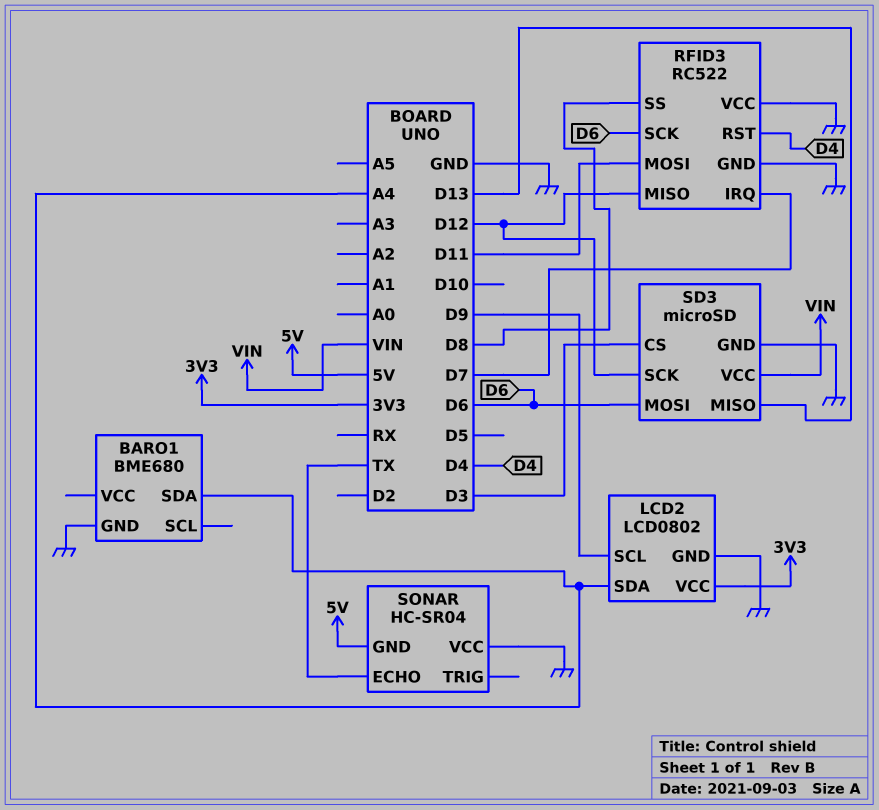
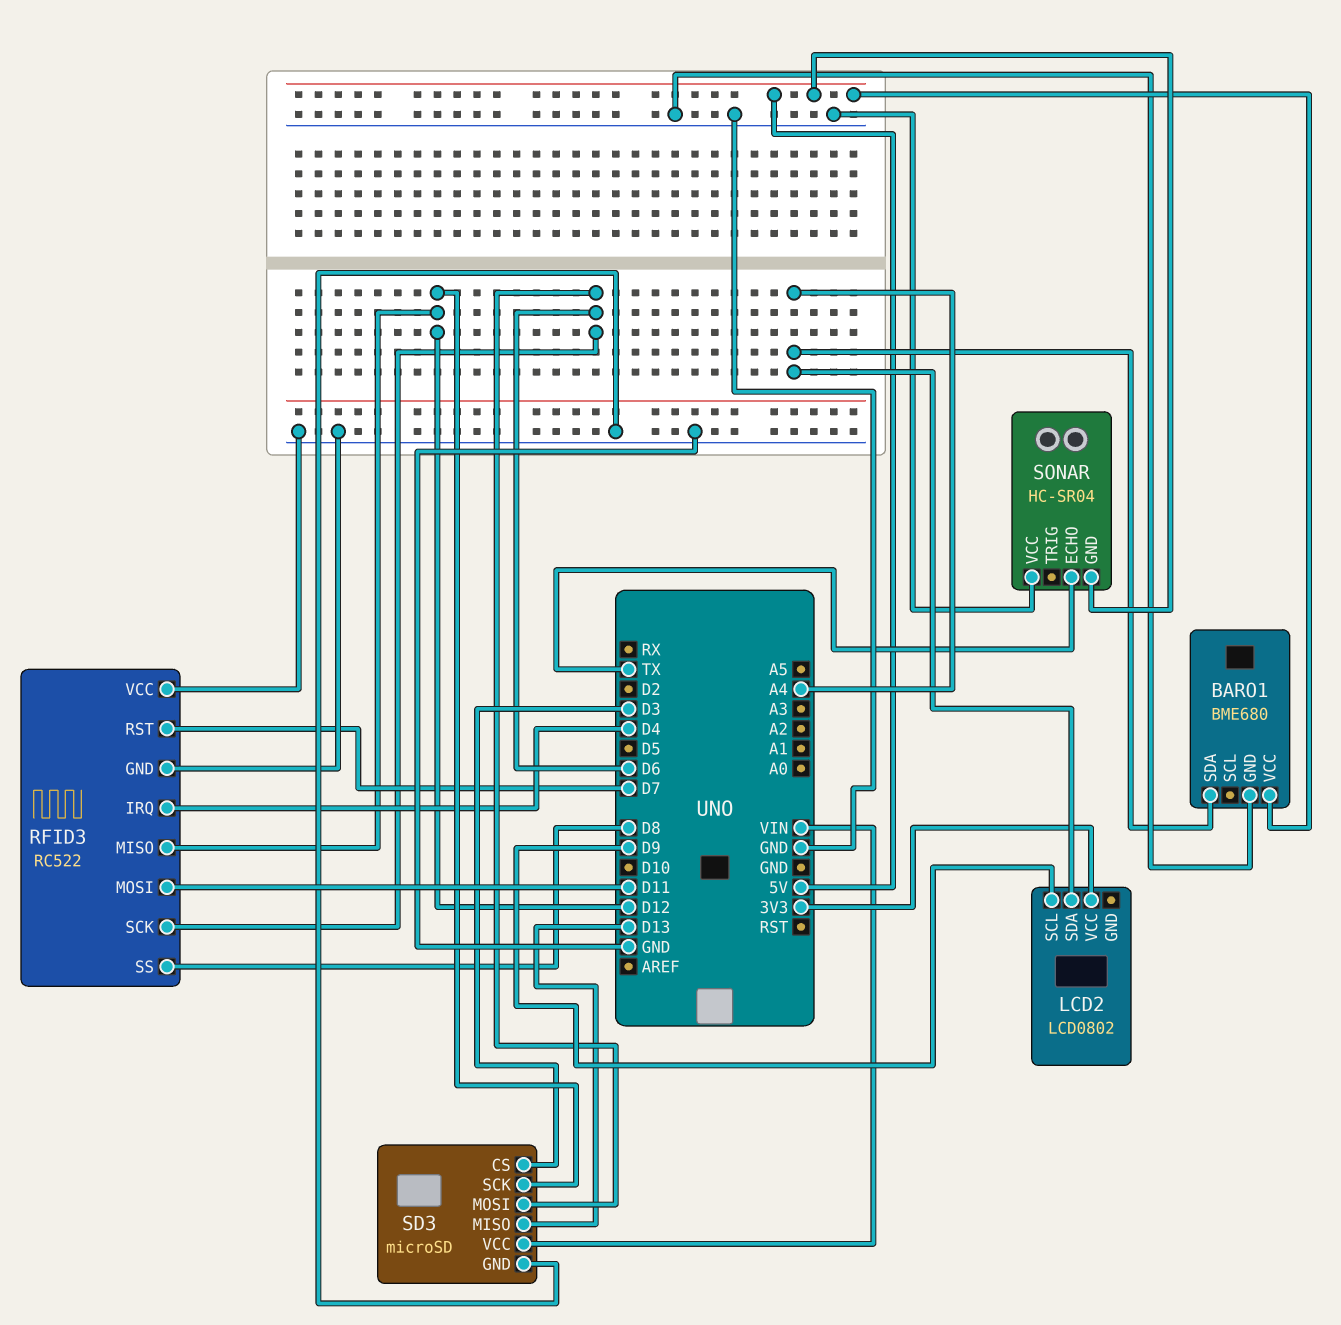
BARO1 pin VCC: none -> 5V
LCD2 pin GND: GND -> none
RFID3 pin IRQ: D7 -> D4
RFID3 pin RST: D4 -> D7

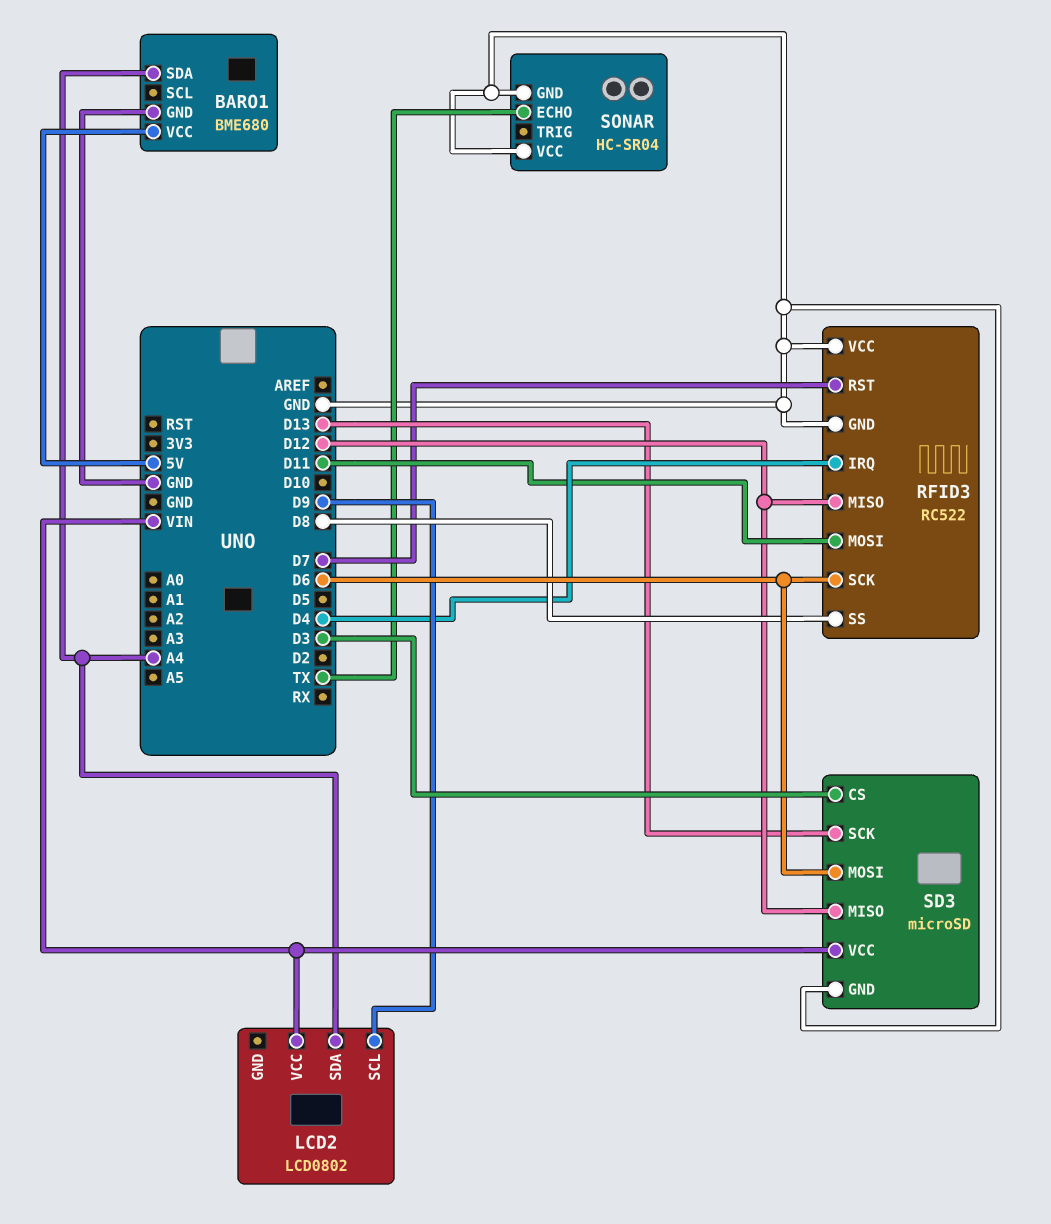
LCD2 pin VCC: 3V3 -> VIN
SD3 pin MISO: D13 -> D12
SD3 pin SCK: D12 -> D13
SONAR pin GND: 5V -> GND

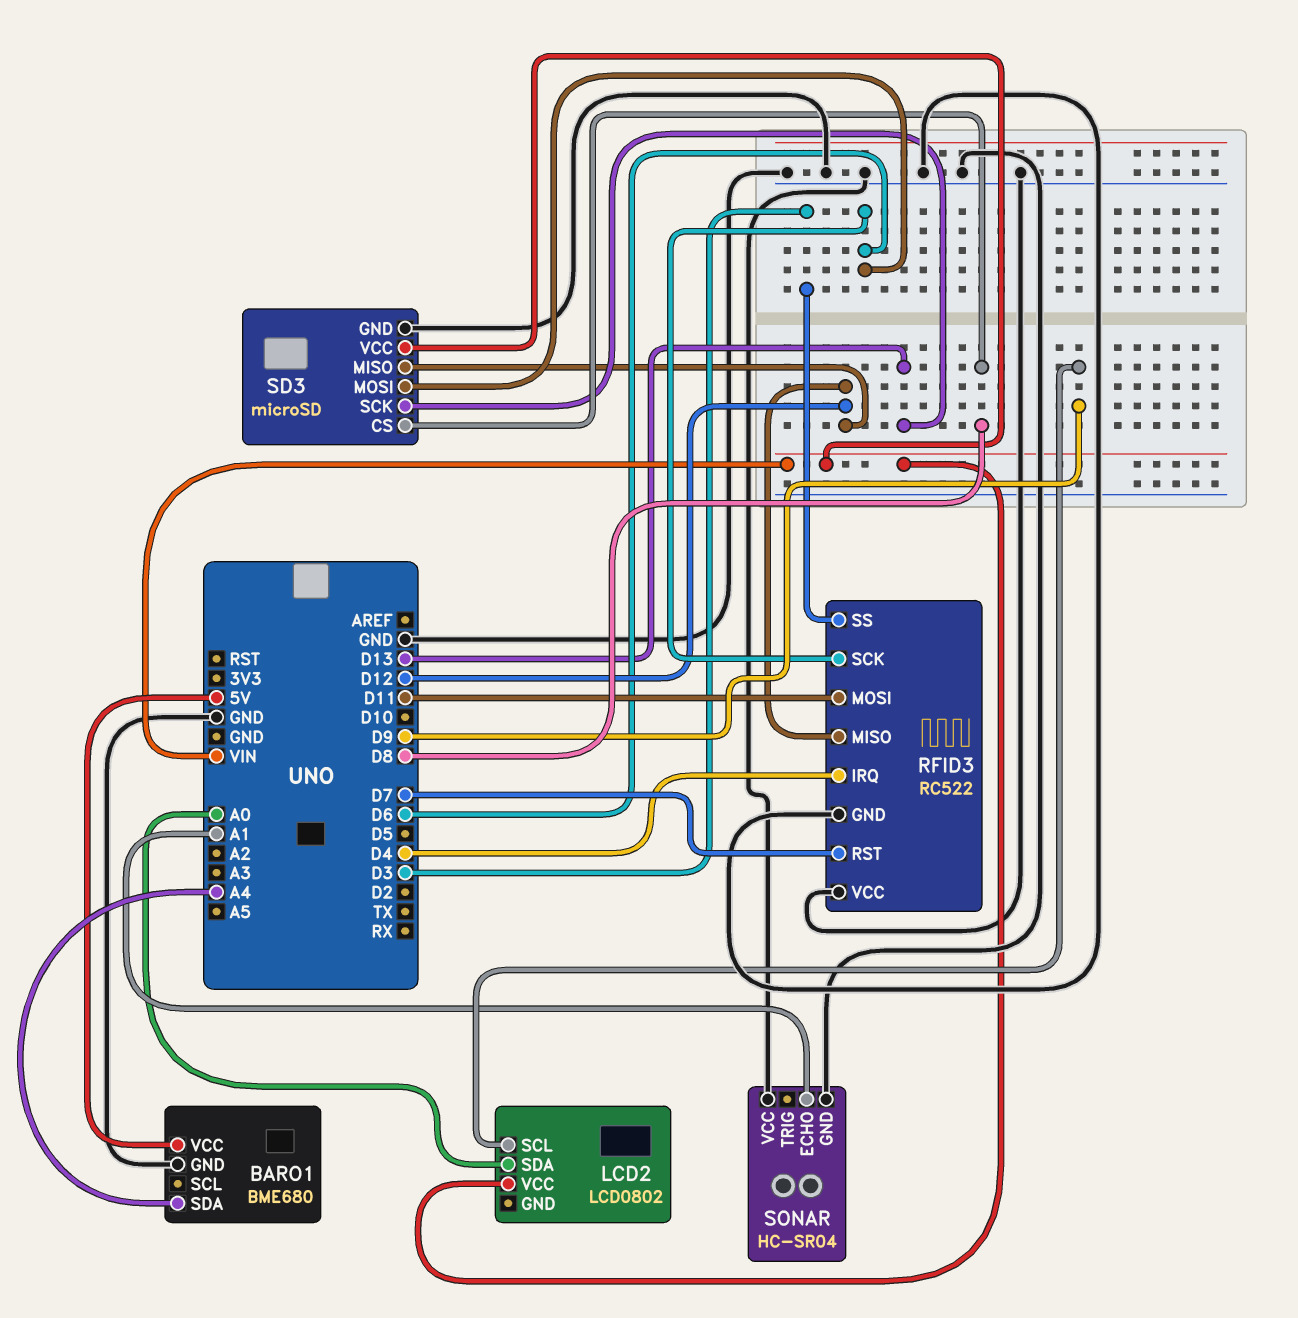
LCD2 pin SDA: A4 -> A0
RFID3 pin SS: D8 -> D3
SD3 pin CS: D3 -> D8
SONAR pin ECHO: TX -> A1

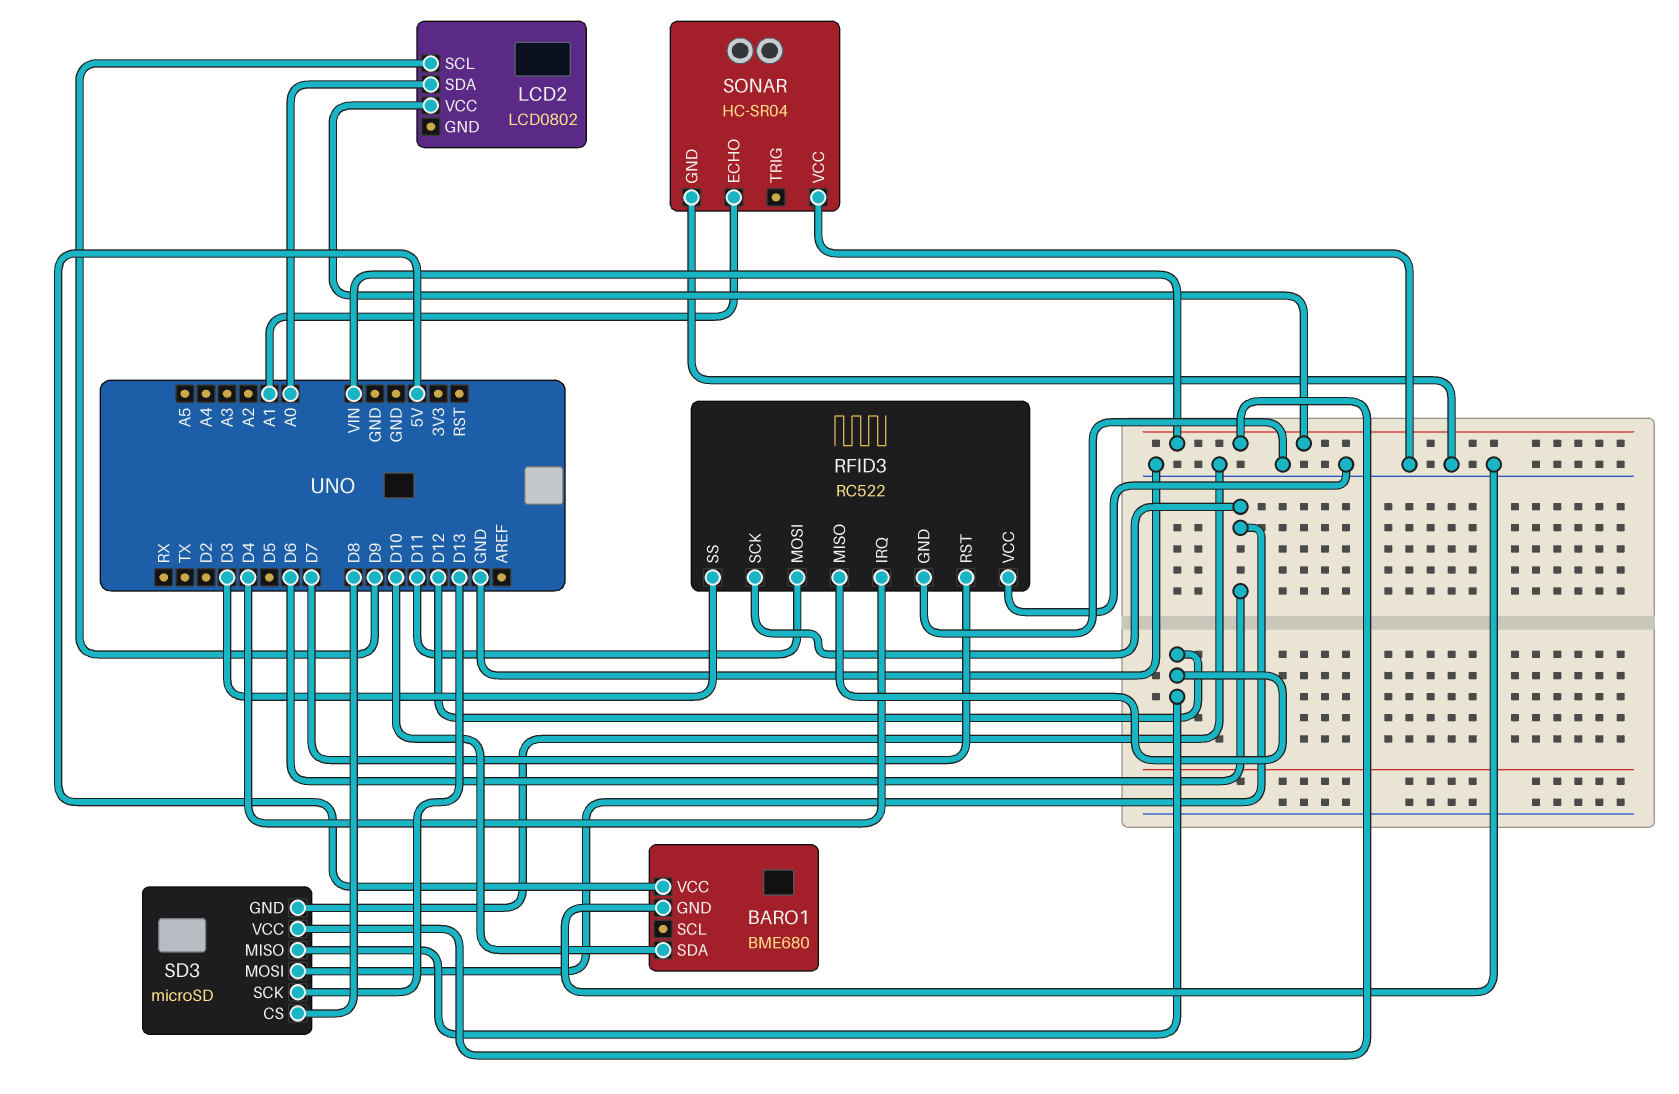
BARO1 pin SDA: A4 -> D10

